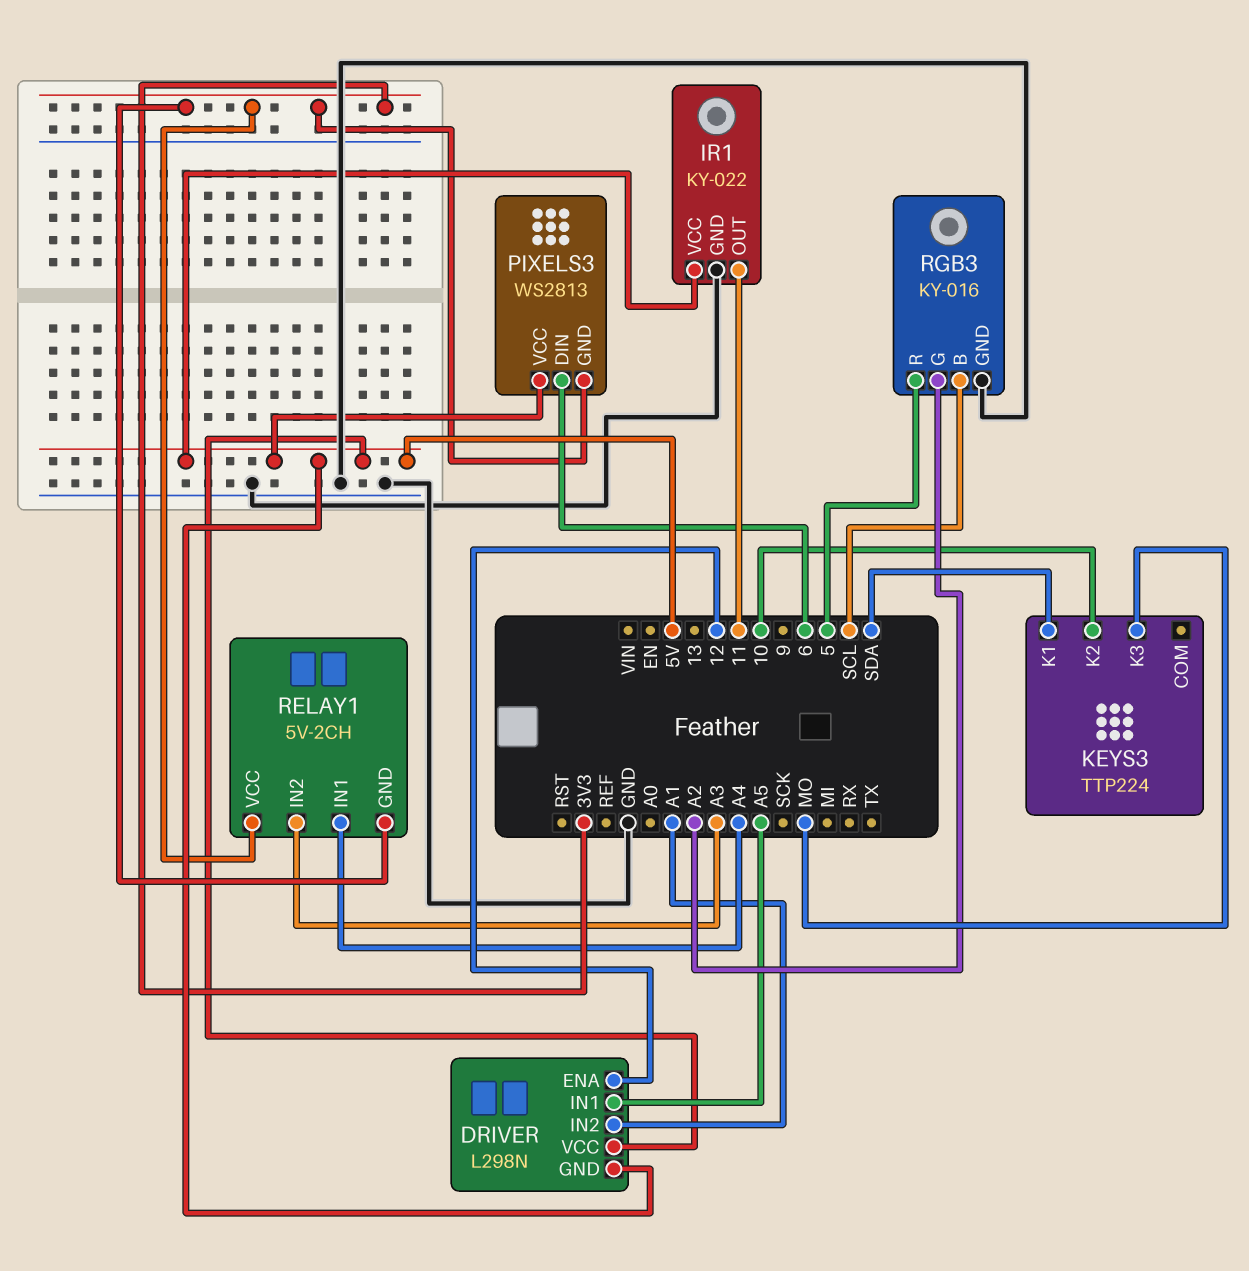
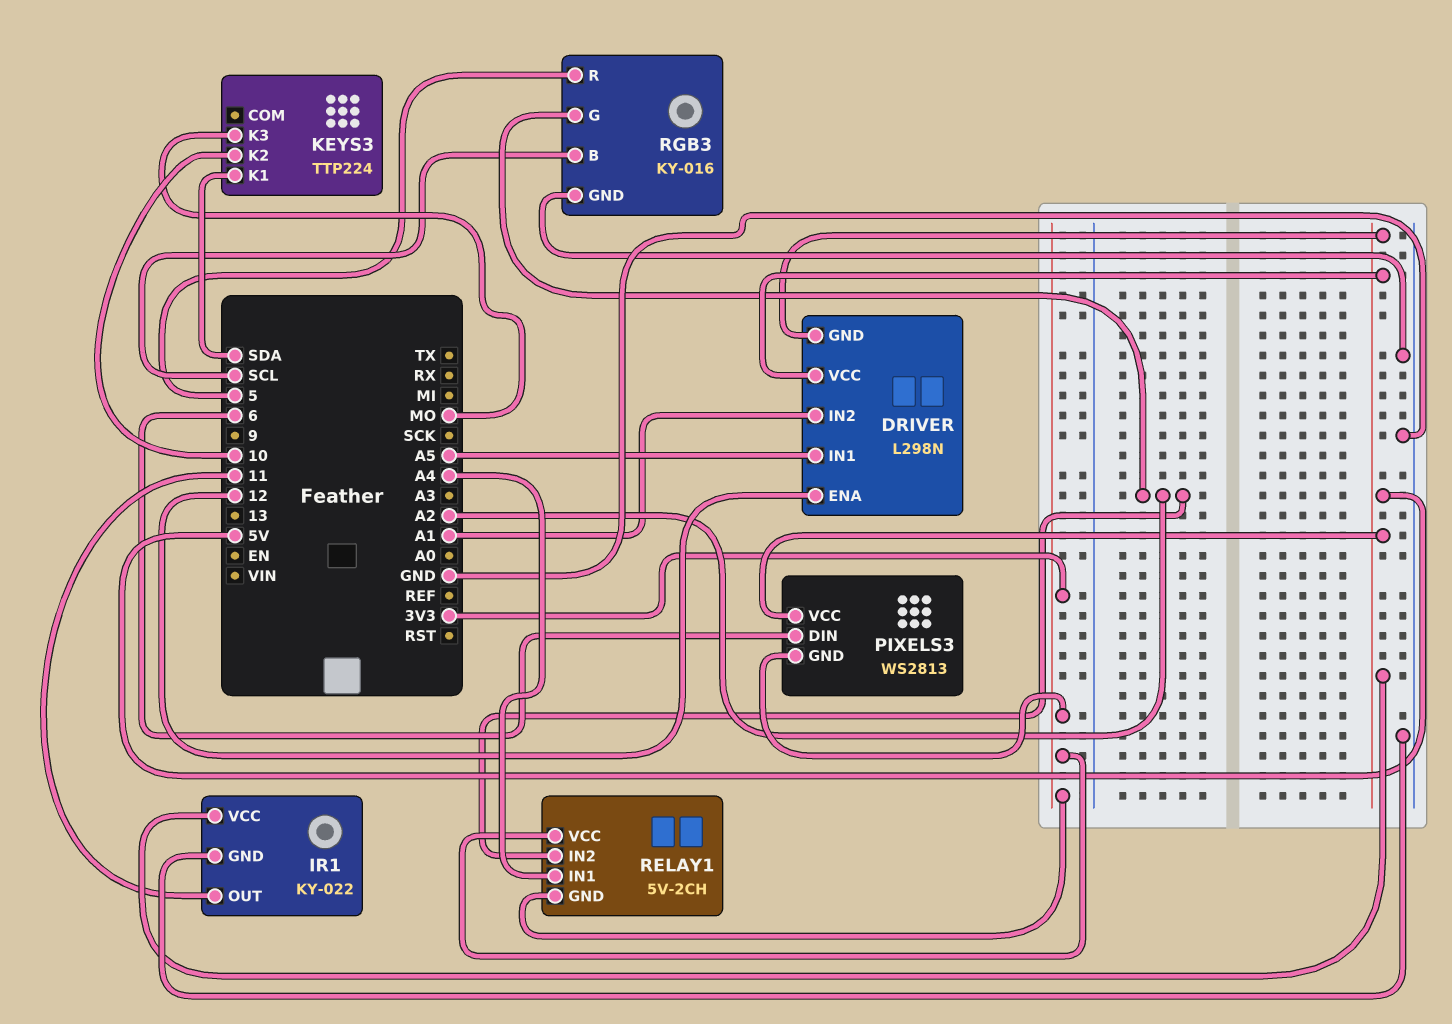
RELAY1 pin IN2: A3 -> A2

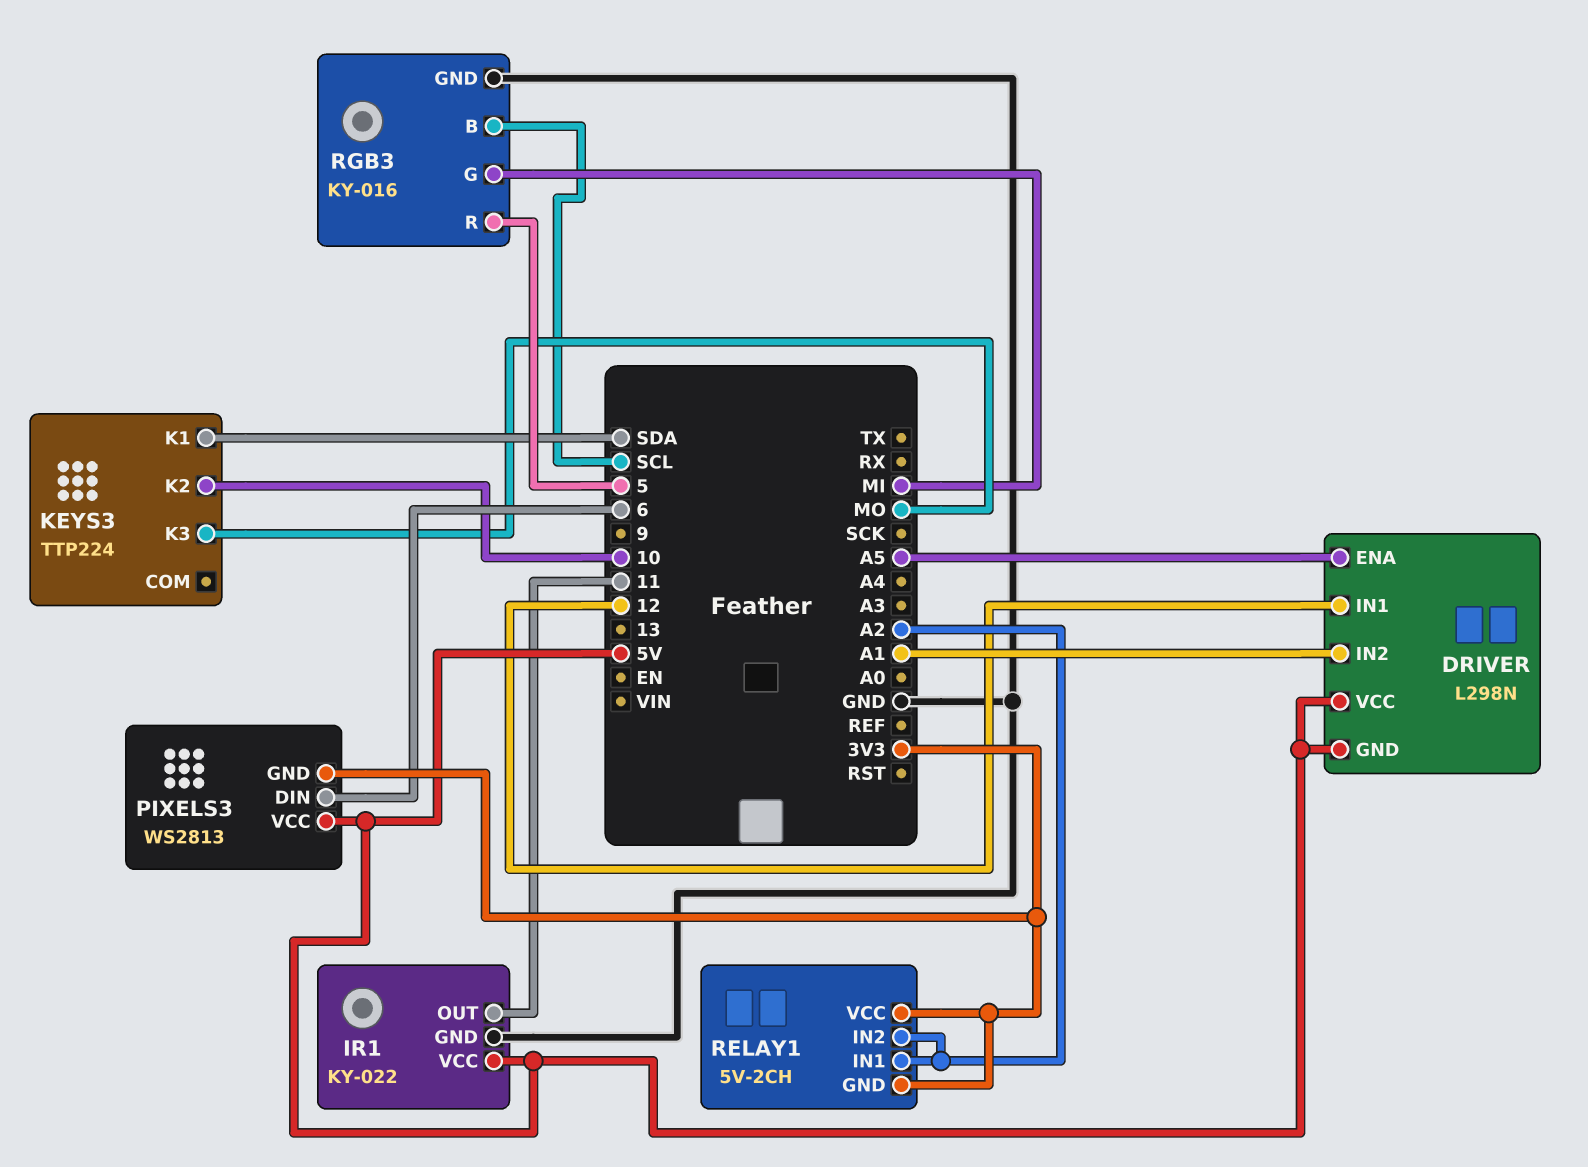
DRIVER pin ENA: 12 -> A5
DRIVER pin IN1: A5 -> 12
RELAY1 pin IN1: A4 -> A2
RGB3 pin G: A2 -> MI

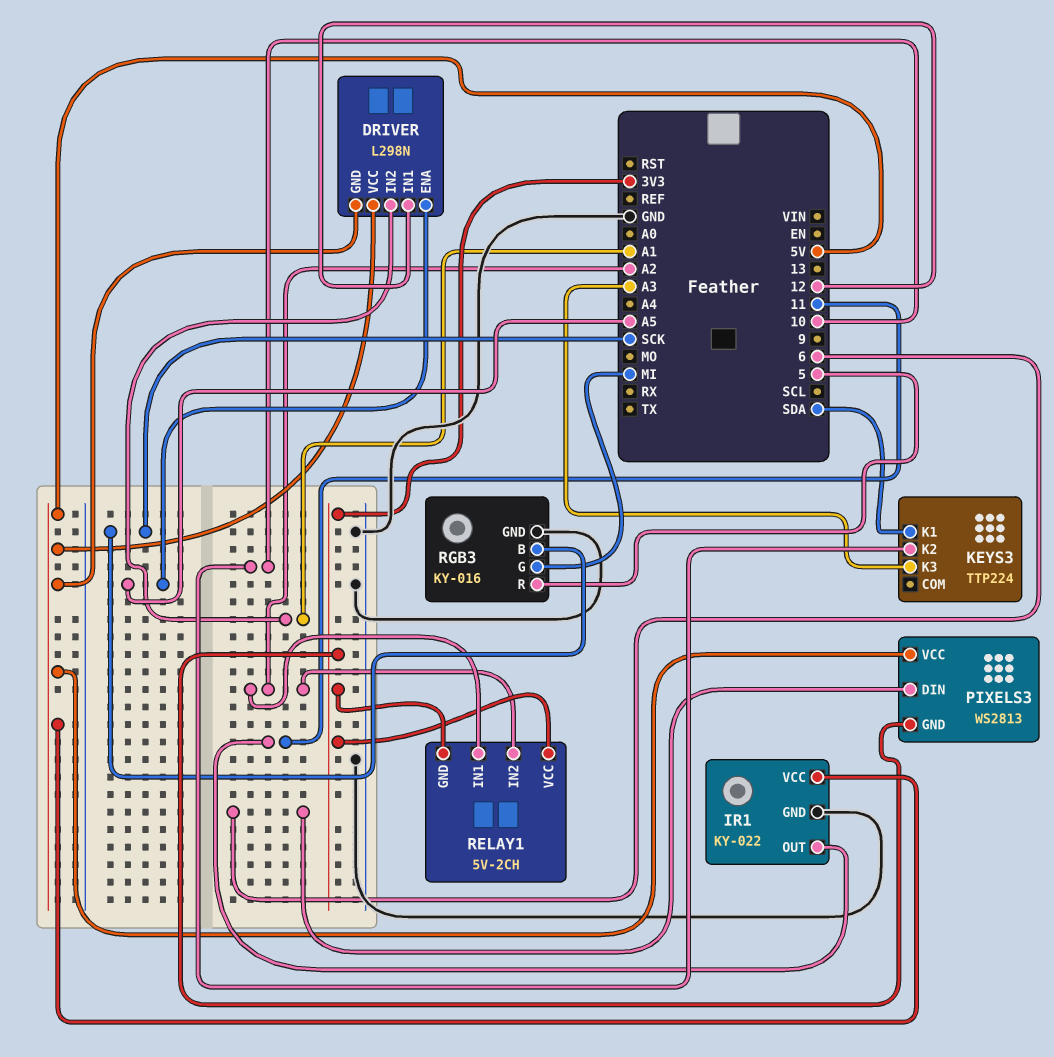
KEYS3 pin K3: MO -> A3
RGB3 pin B: SCL -> SCK

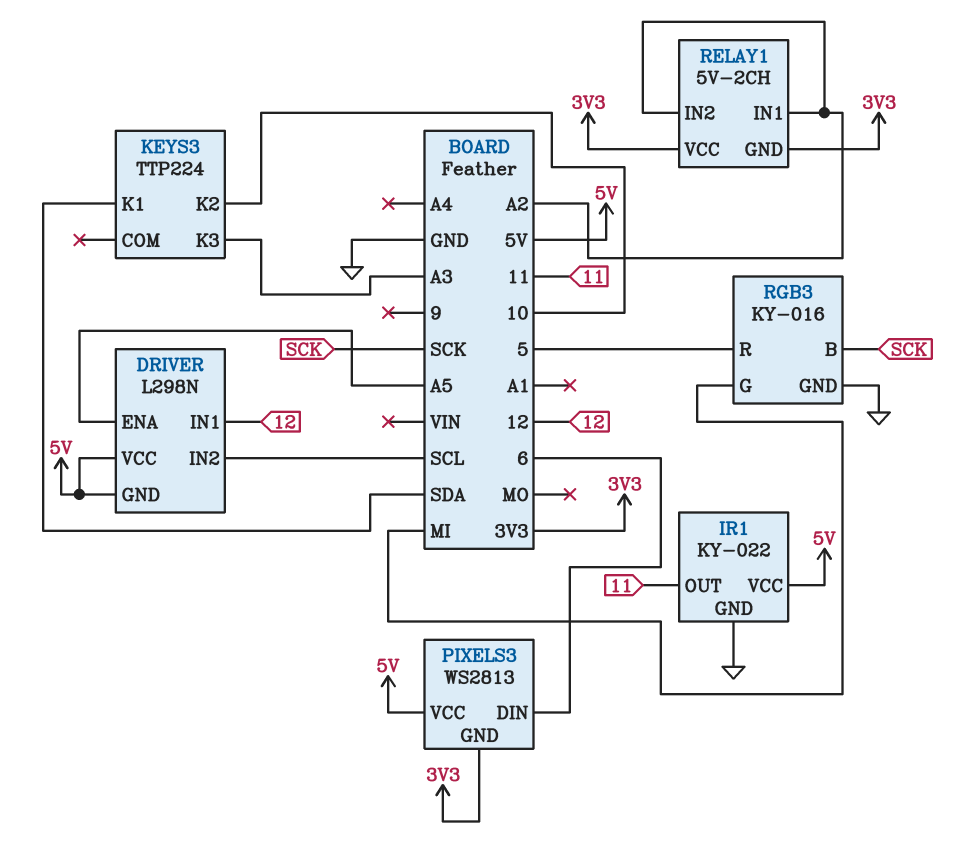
DRIVER pin IN2: A1 -> SCL

